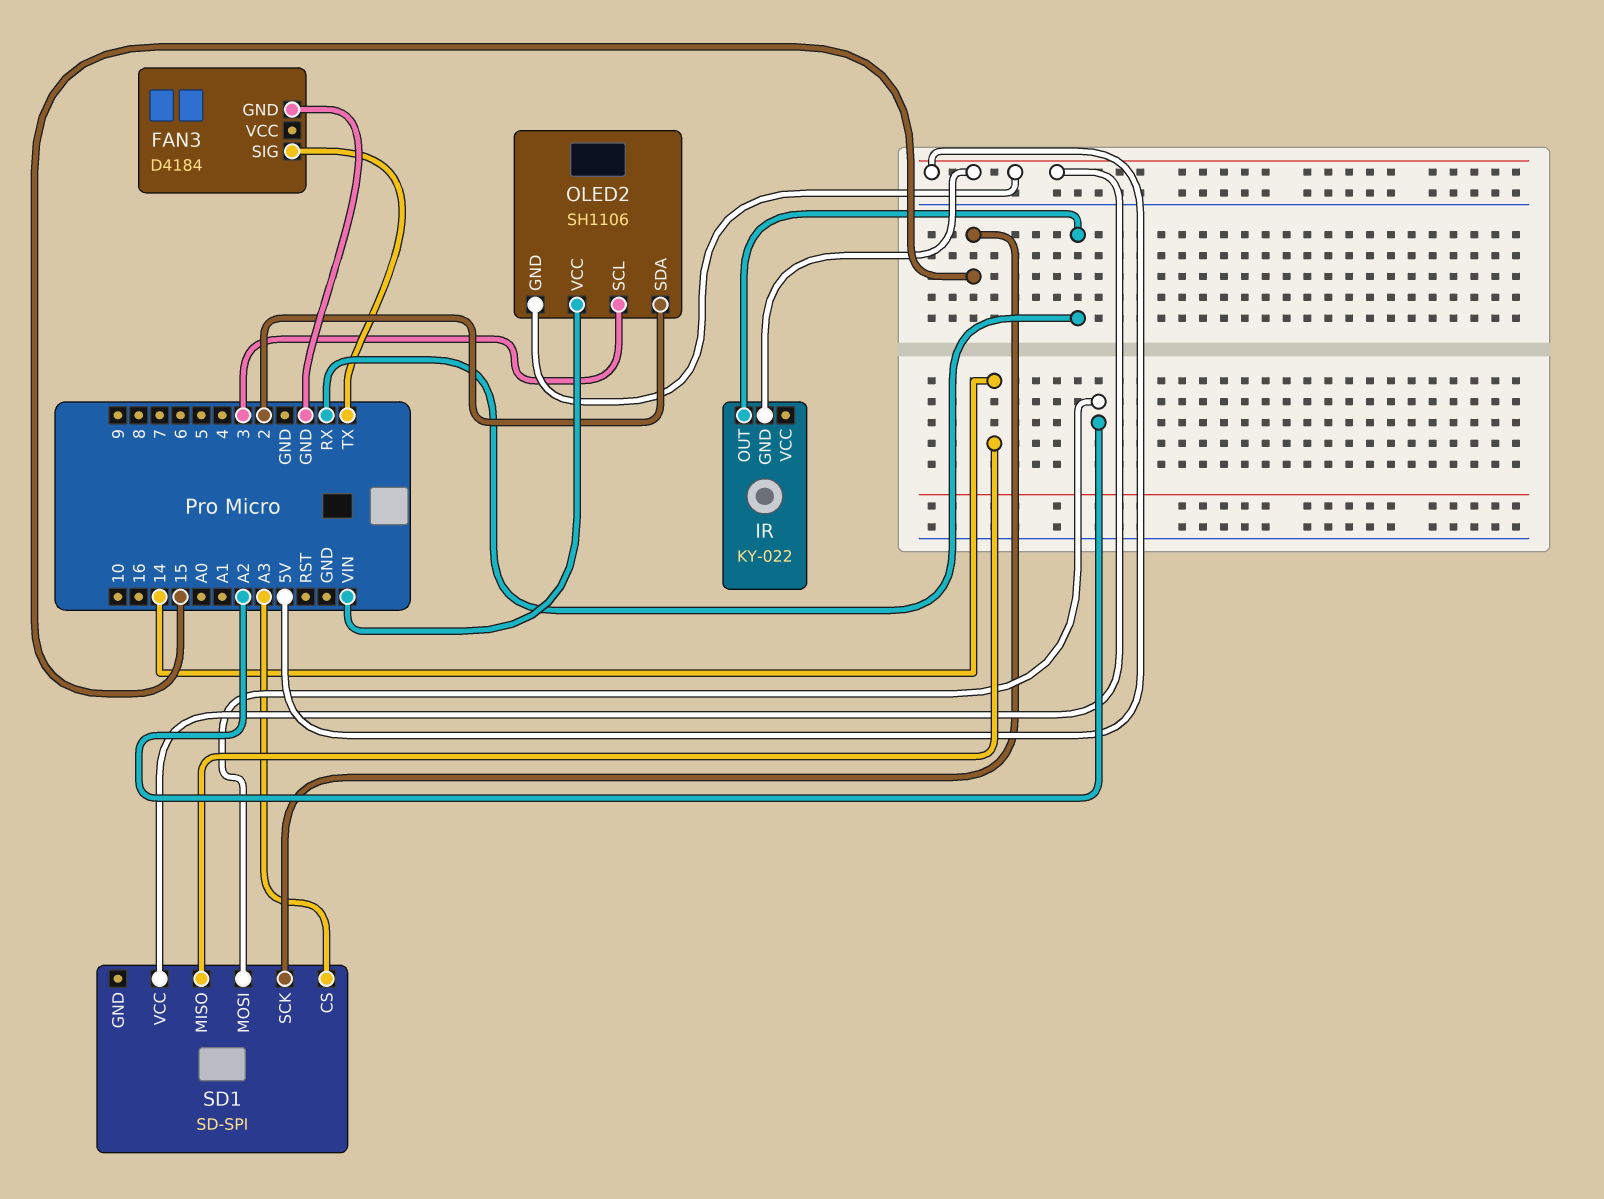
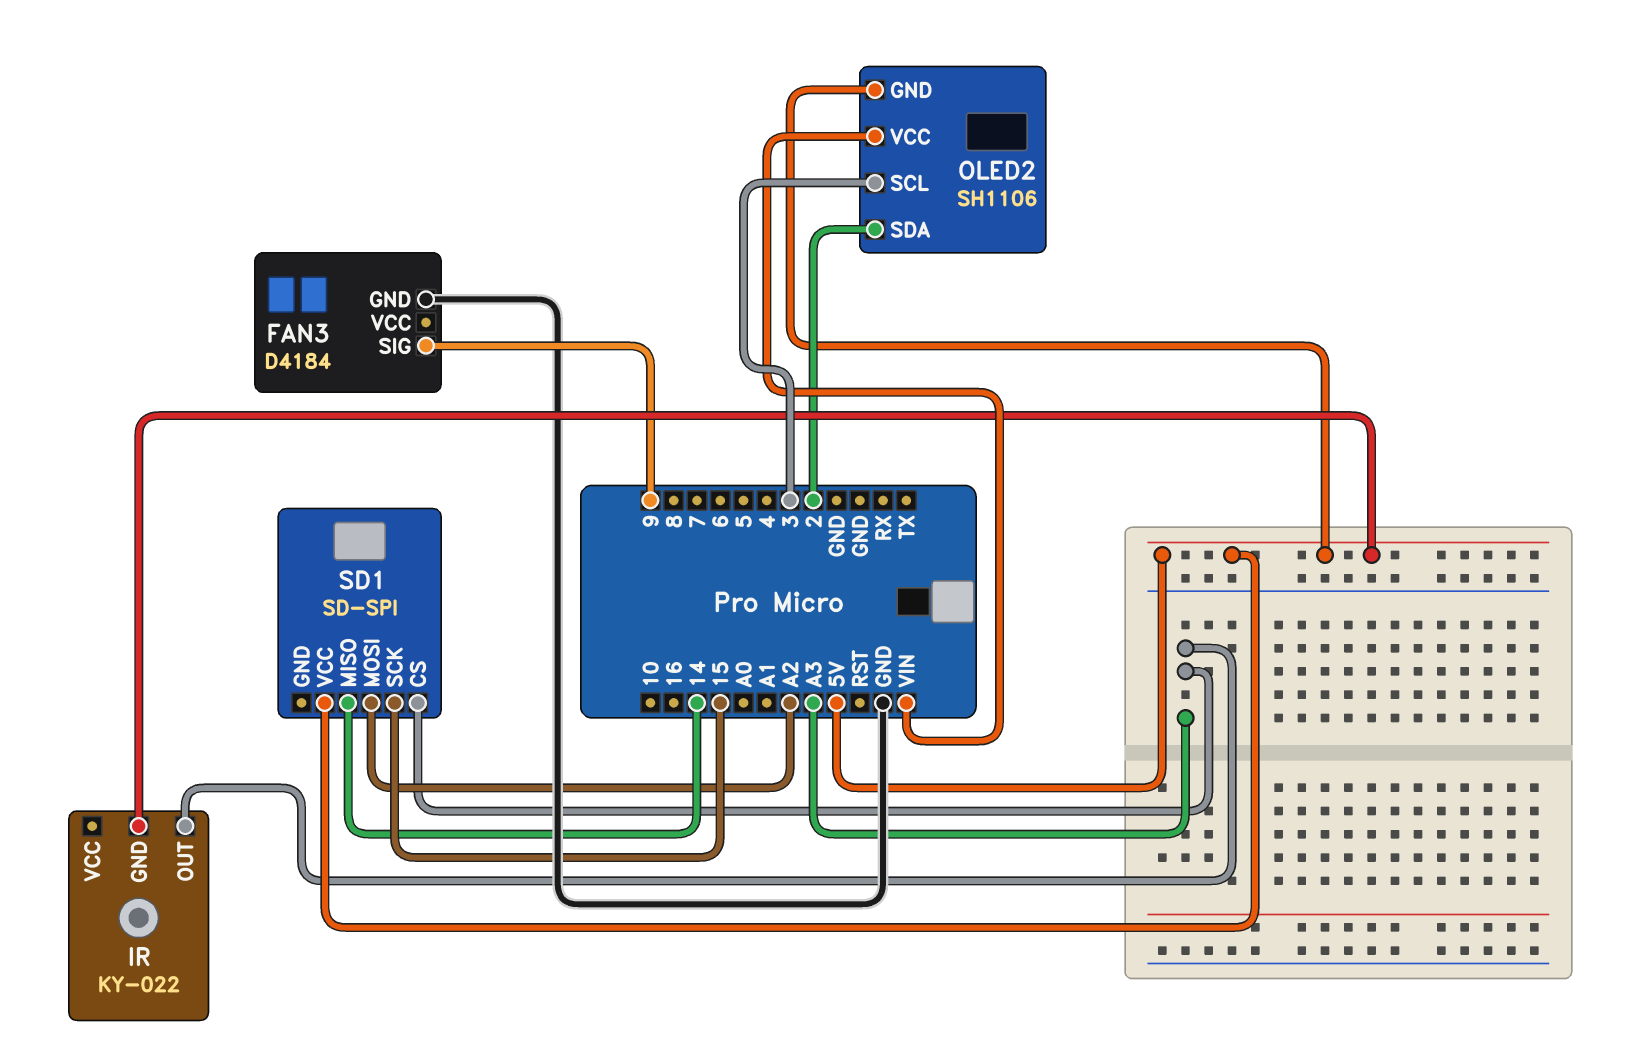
FAN3 pin SIG: TX -> 9
IR pin OUT: RX -> A3

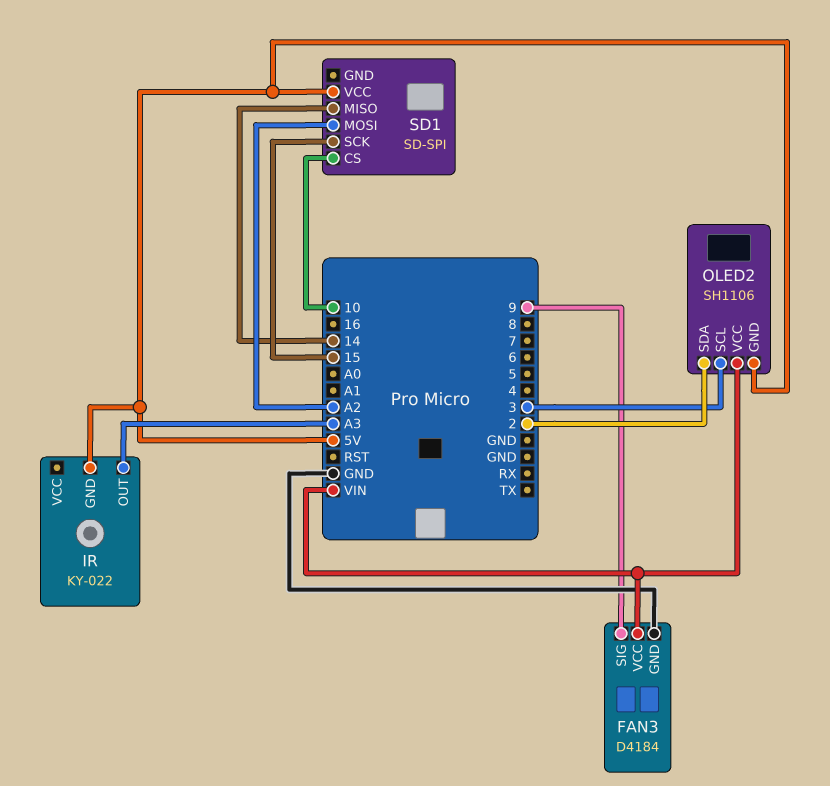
FAN3 pin VCC: none -> VIN
SD1 pin CS: A3 -> 10

